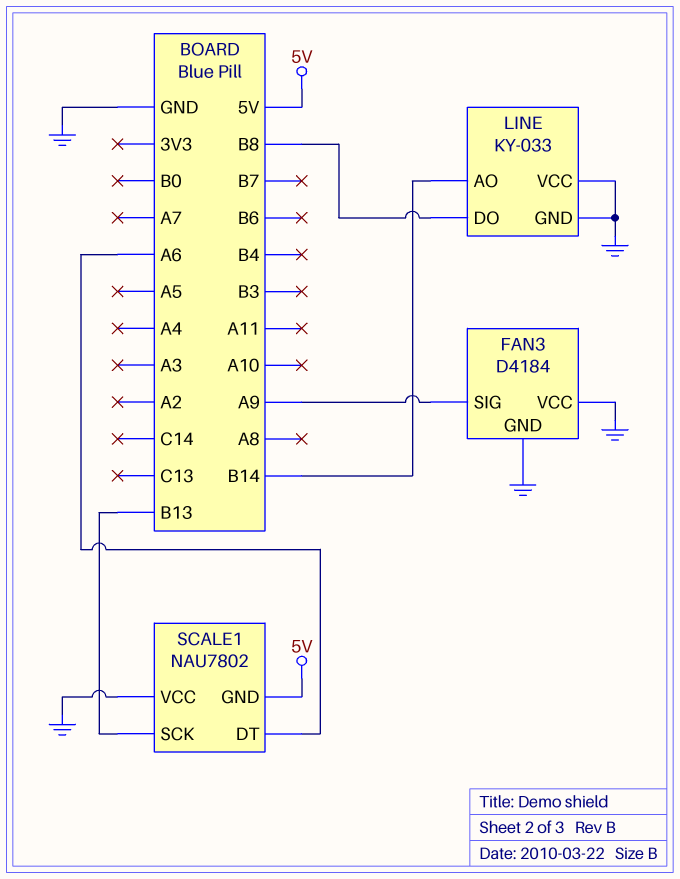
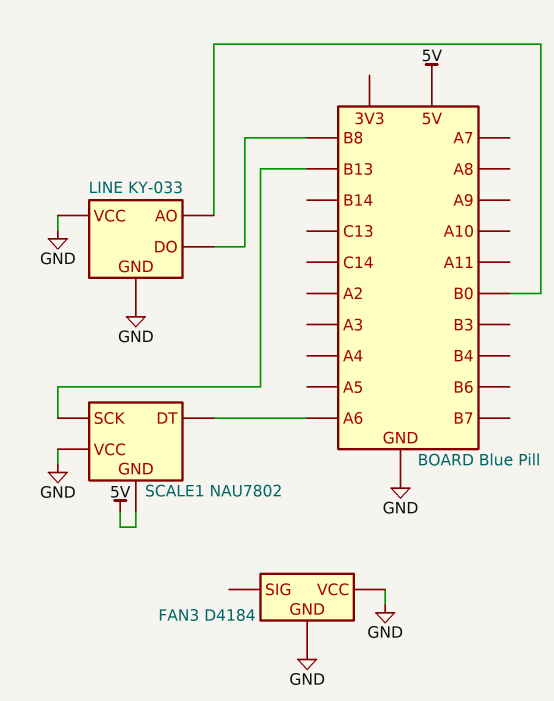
FAN3 pin SIG: A9 -> none
LINE pin AO: B14 -> B0

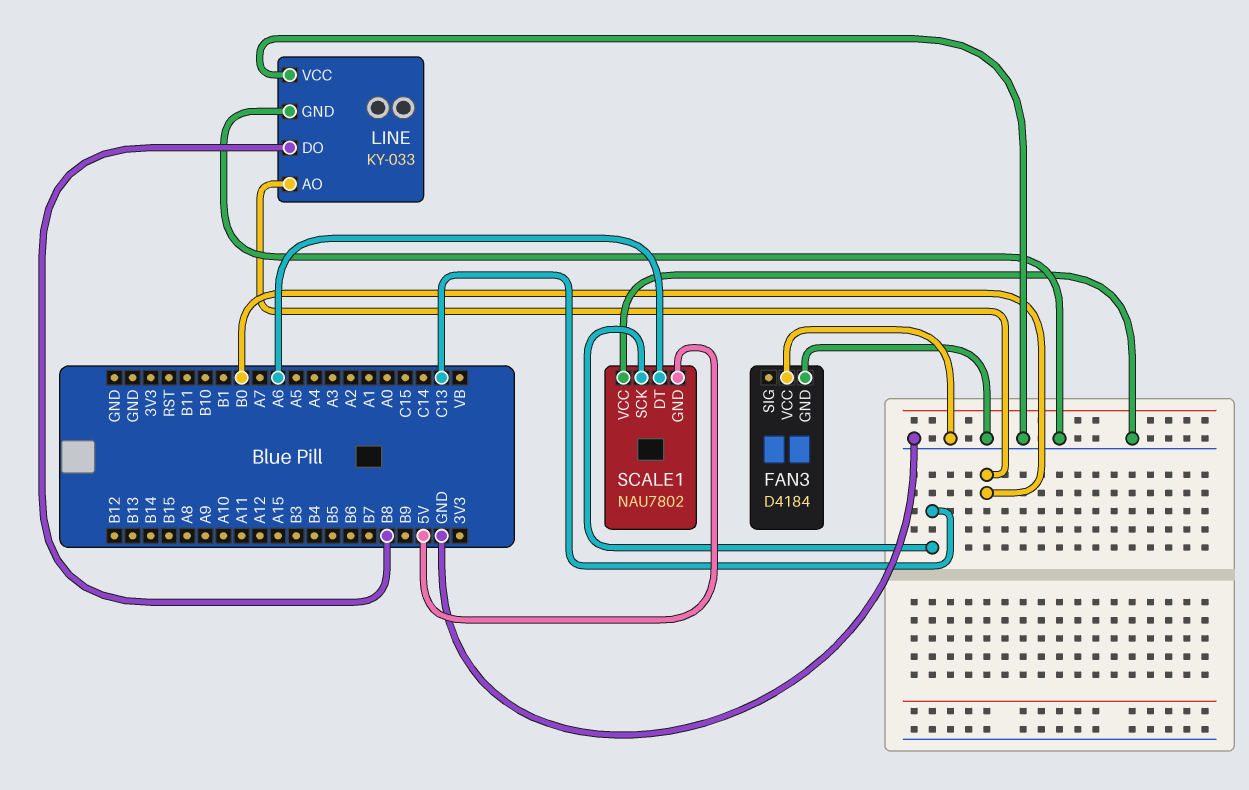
SCALE1 pin SCK: B13 -> C13

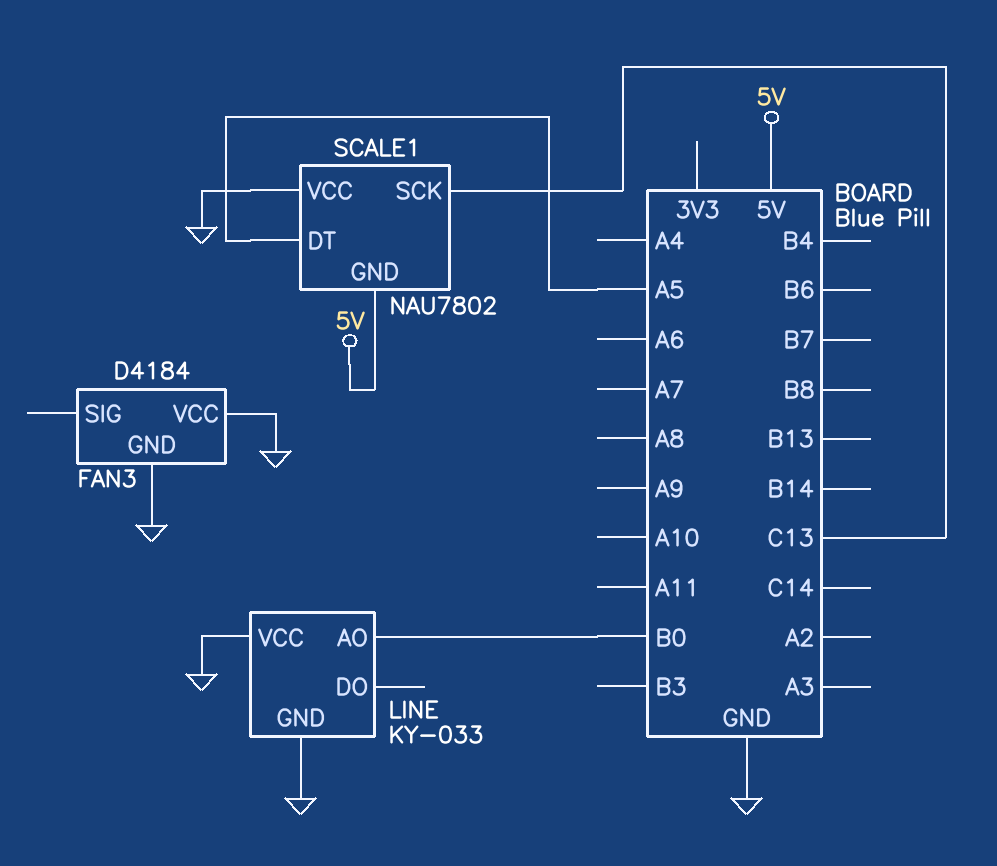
LINE pin DO: B8 -> none
SCALE1 pin DT: A6 -> A5

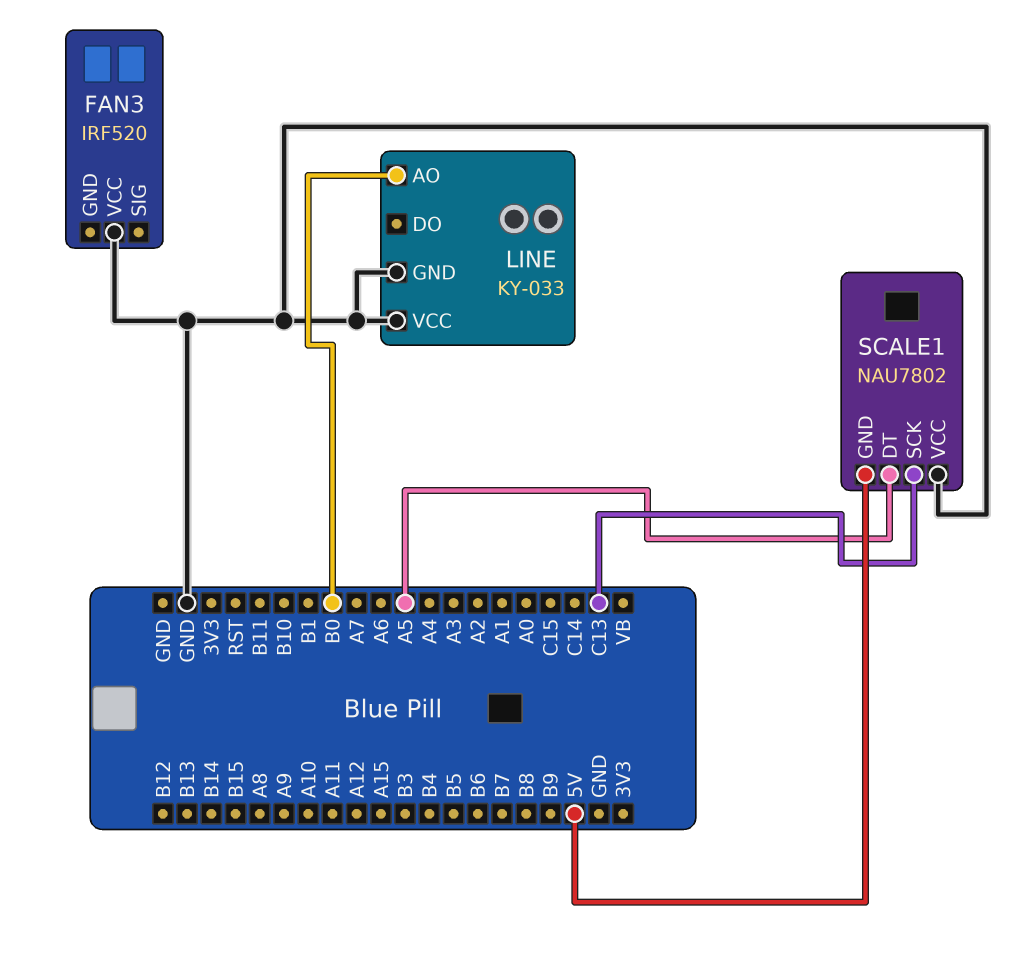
FAN3: D4184 -> IRF520
FAN3 pin GND: GND -> none

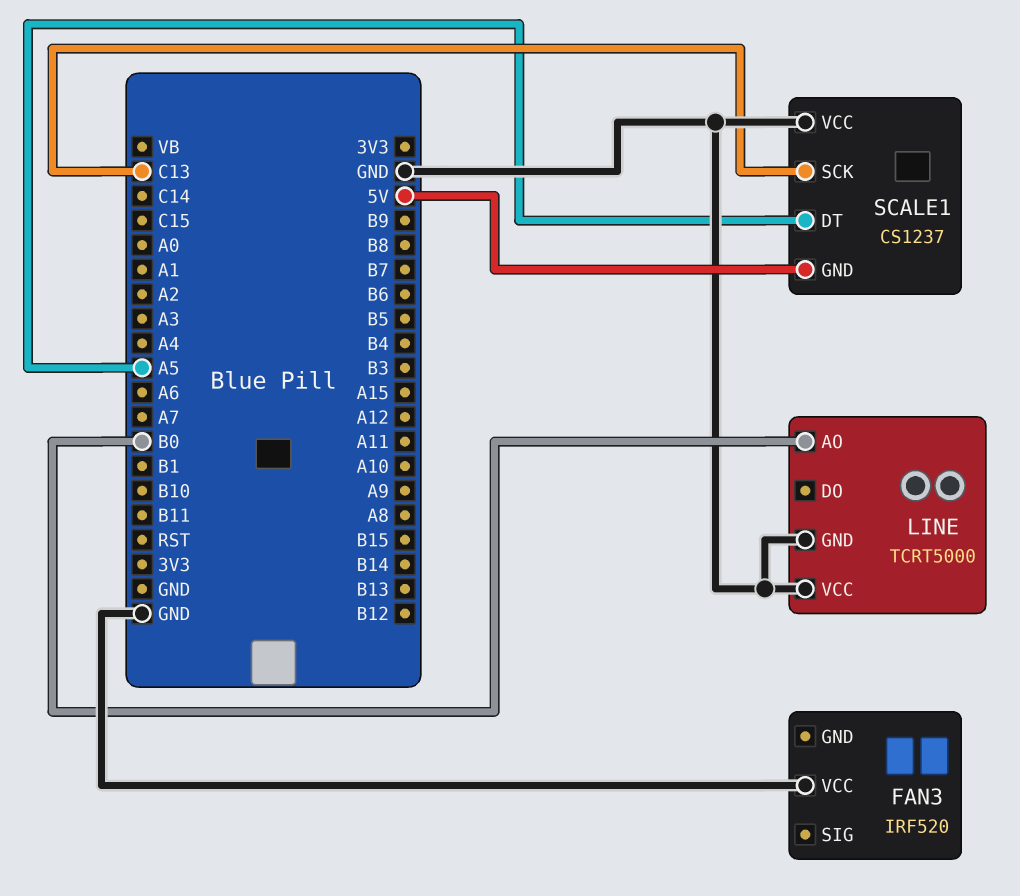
LINE: KY-033 -> TCRT5000
SCALE1: NAU7802 -> CS1237

